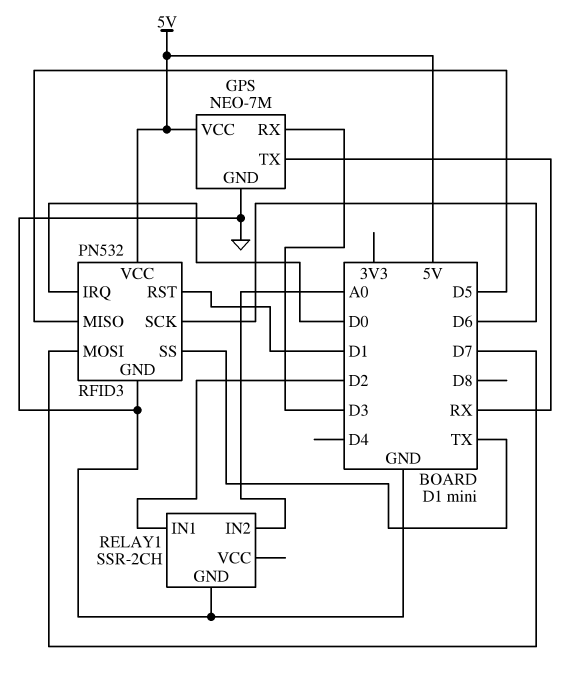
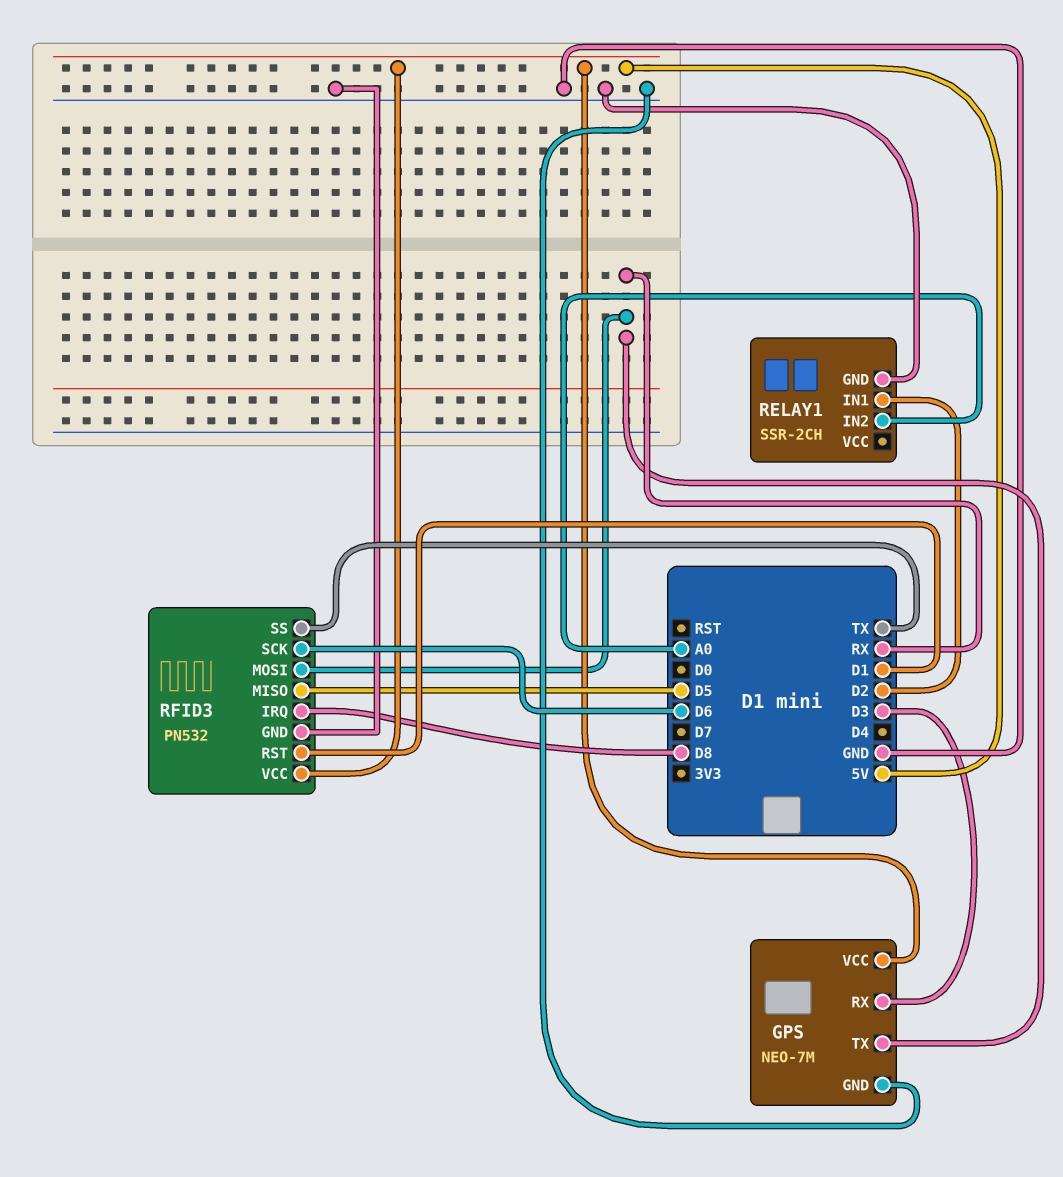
RFID3 pin IRQ: D0 -> D8
RFID3 pin MOSI: D7 -> RX

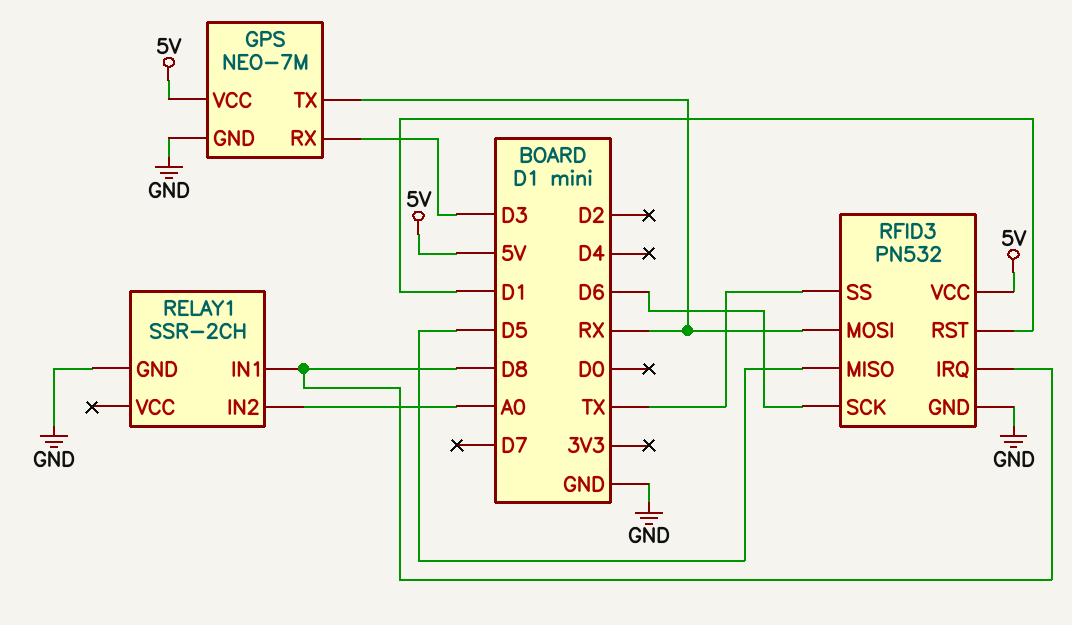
RELAY1 pin IN1: D2 -> D8

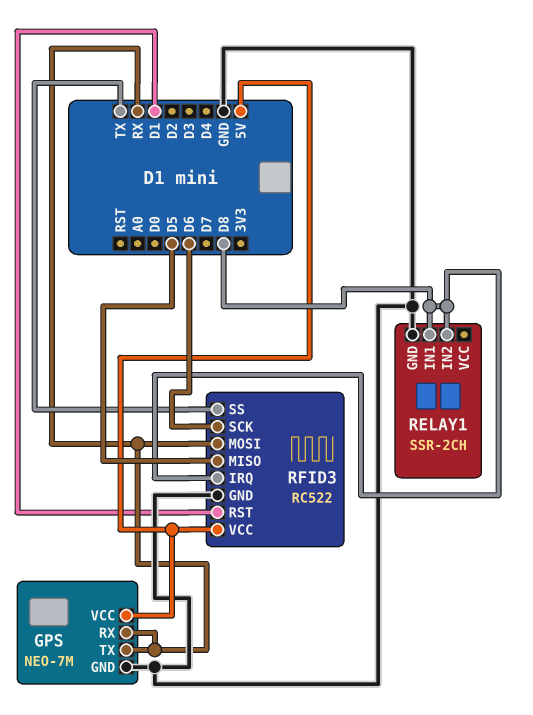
GPS pin RX: D3 -> RX
RELAY1 pin IN2: A0 -> D8
RFID3: PN532 -> RC522

